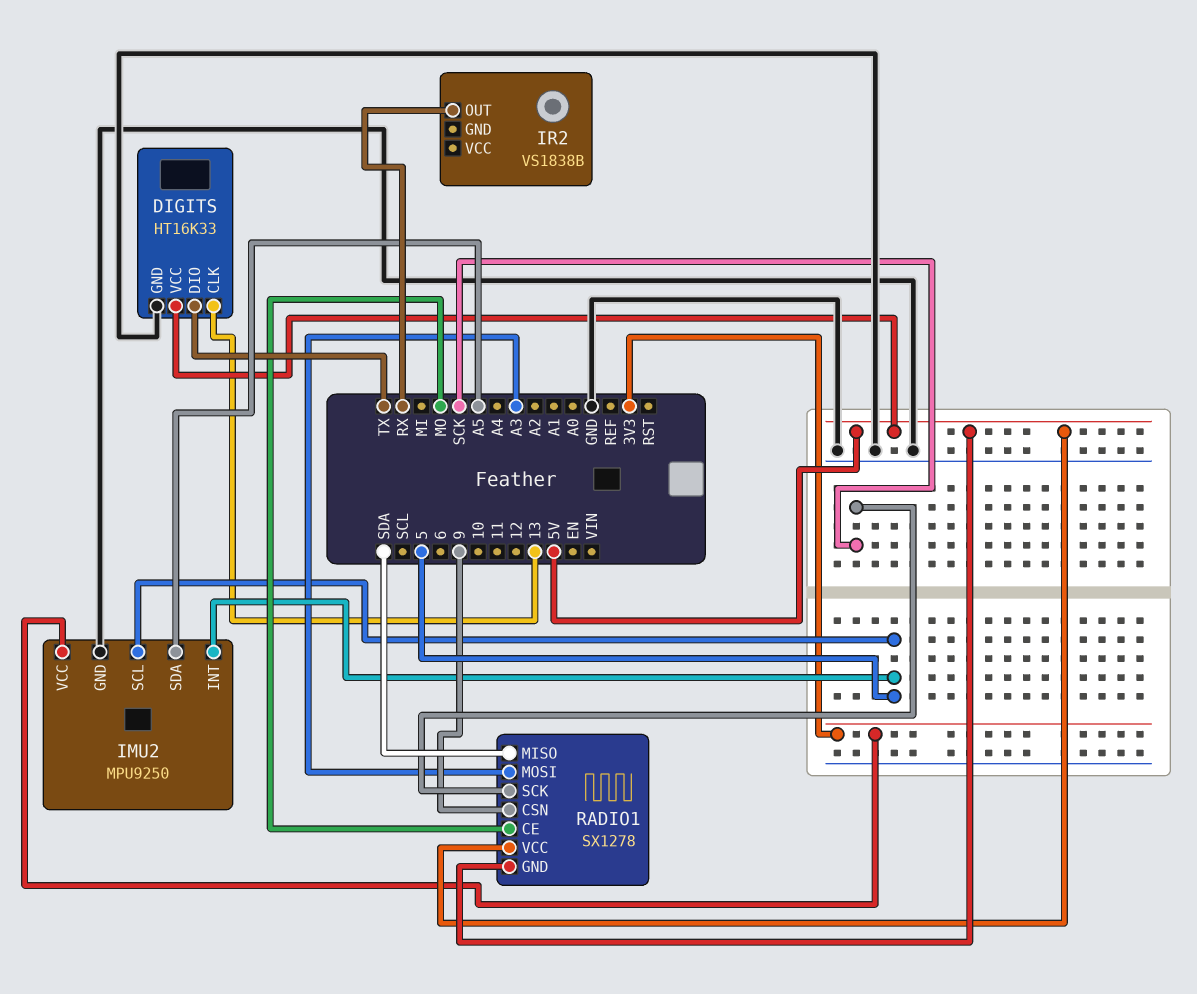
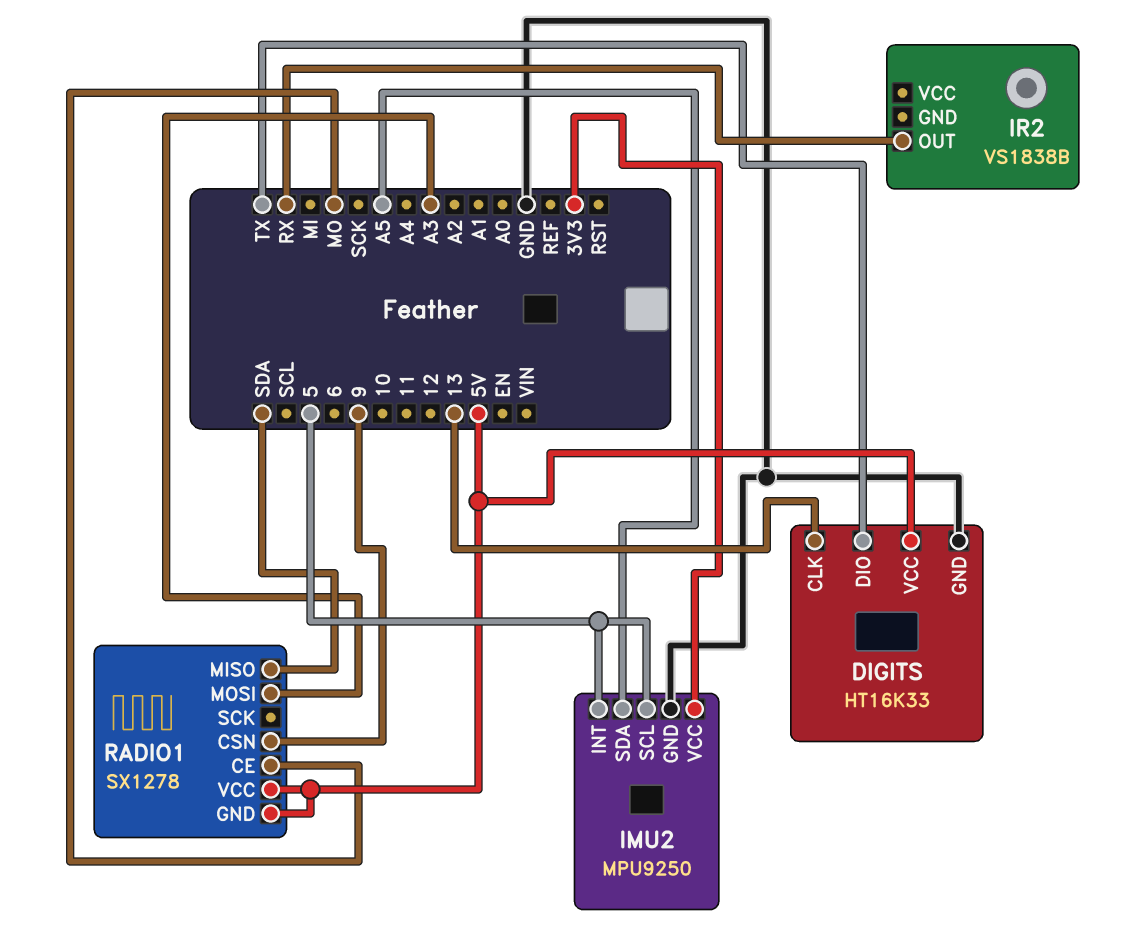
RADIO1 pin SCK: SCK -> none

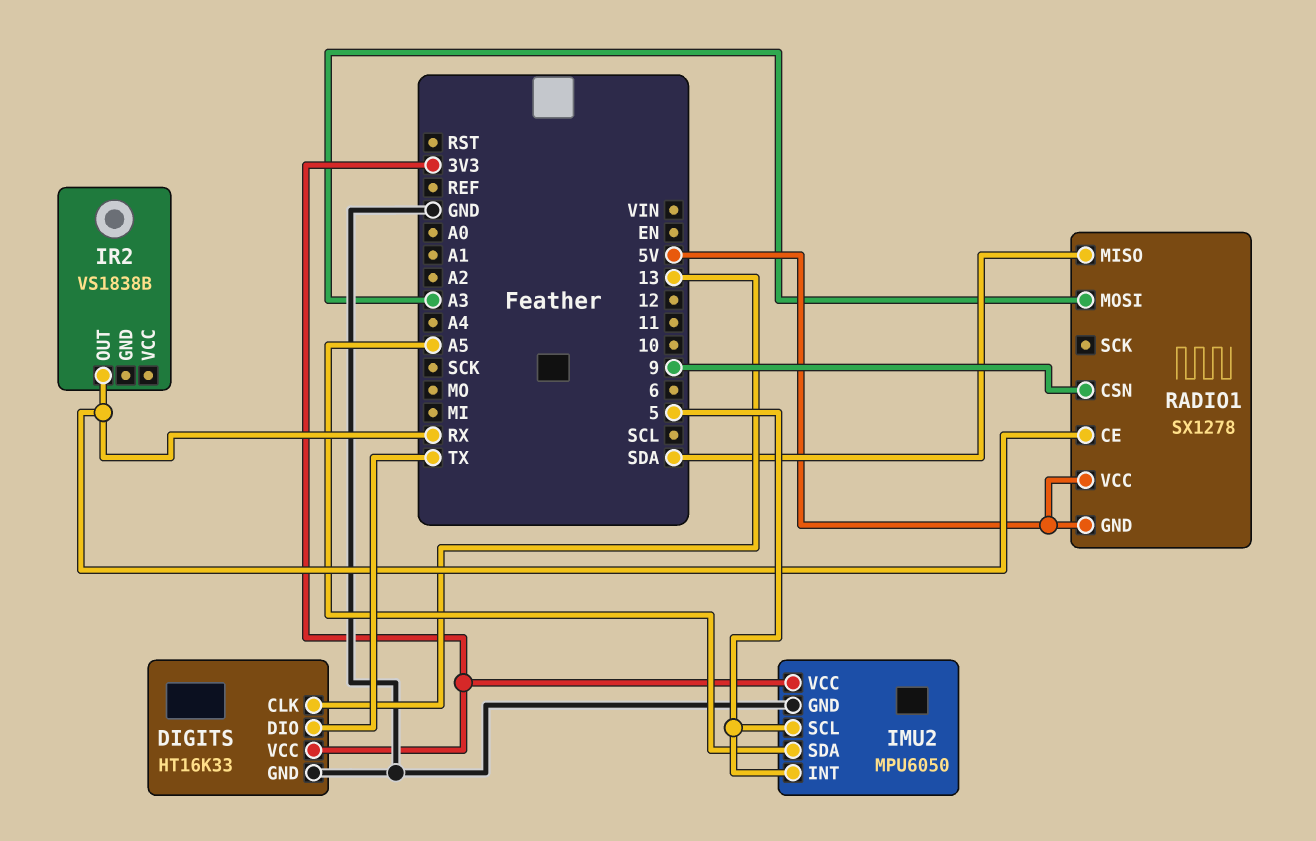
DIGITS pin VCC: 5V -> 3V3
IMU2: MPU9250 -> MPU6050
RADIO1 pin CE: MO -> RX

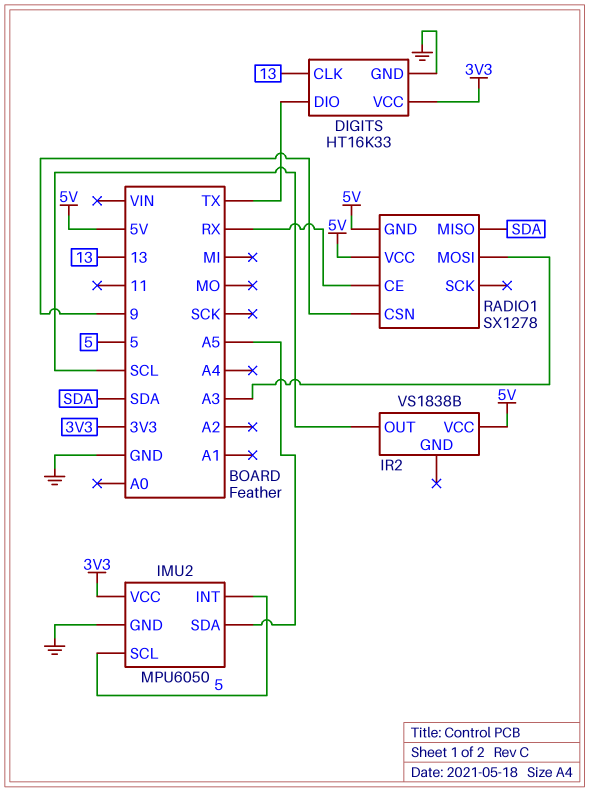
IR2 pin OUT: RX -> SCL
IR2 pin VCC: none -> 5V

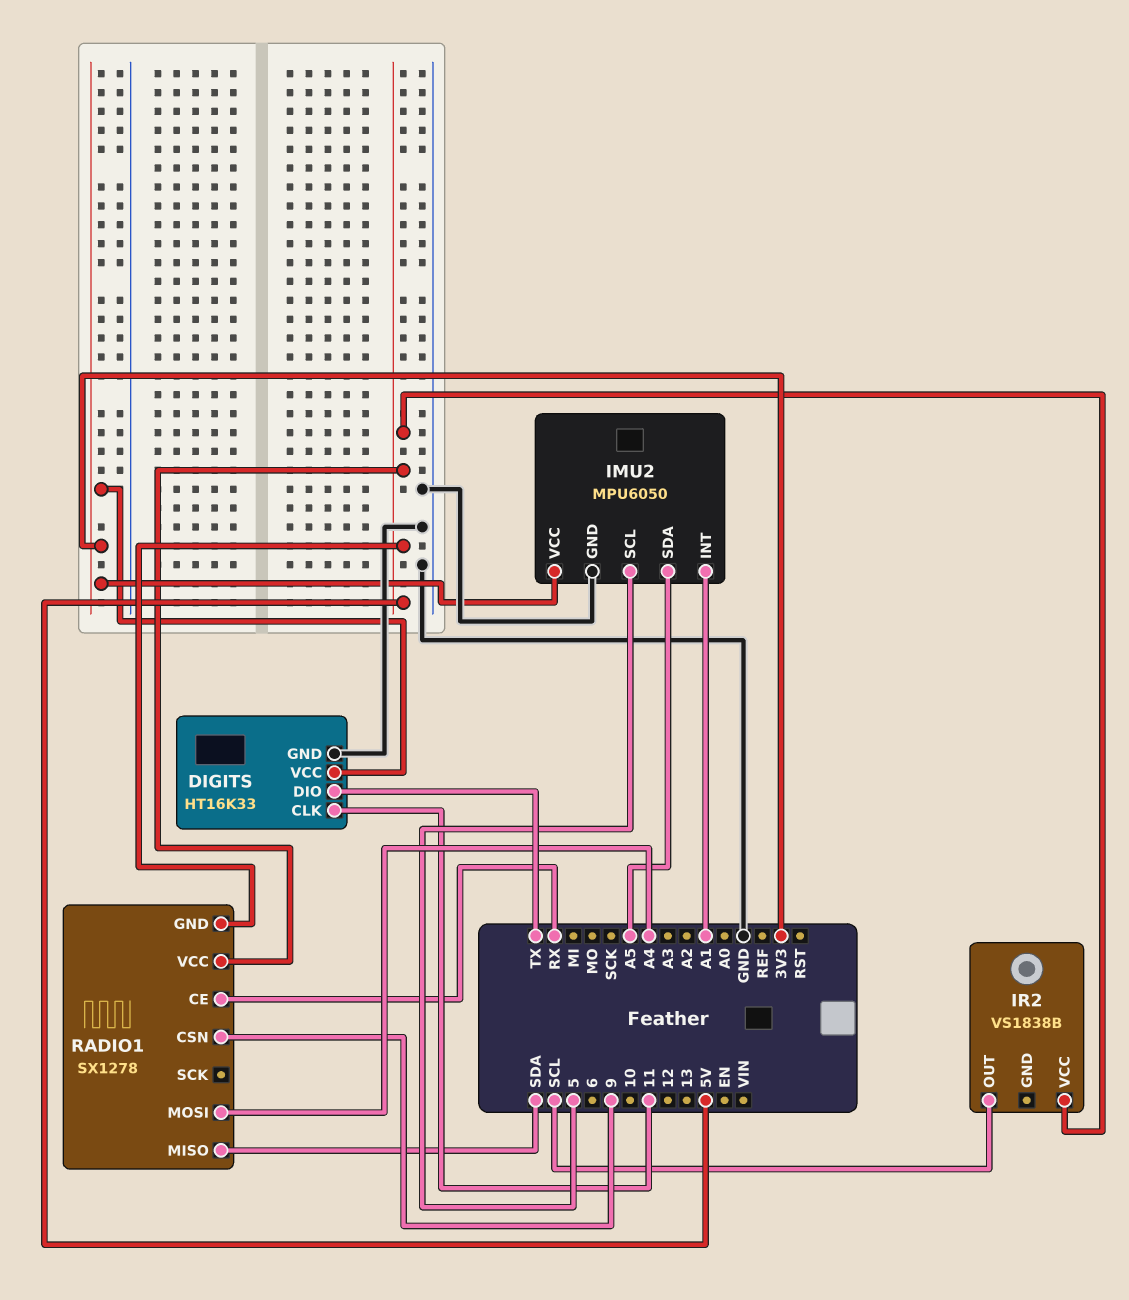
DIGITS pin CLK: 13 -> 11
IMU2 pin INT: 5 -> A1
RADIO1 pin MOSI: A3 -> A4

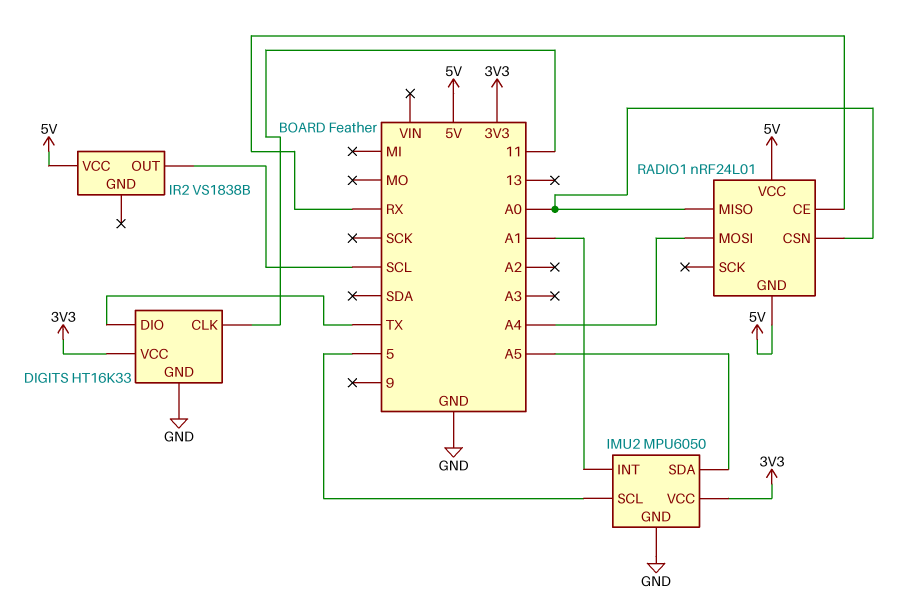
RADIO1: SX1278 -> nRF24L01
RADIO1 pin CSN: 9 -> A0
RADIO1 pin MISO: SDA -> A0

